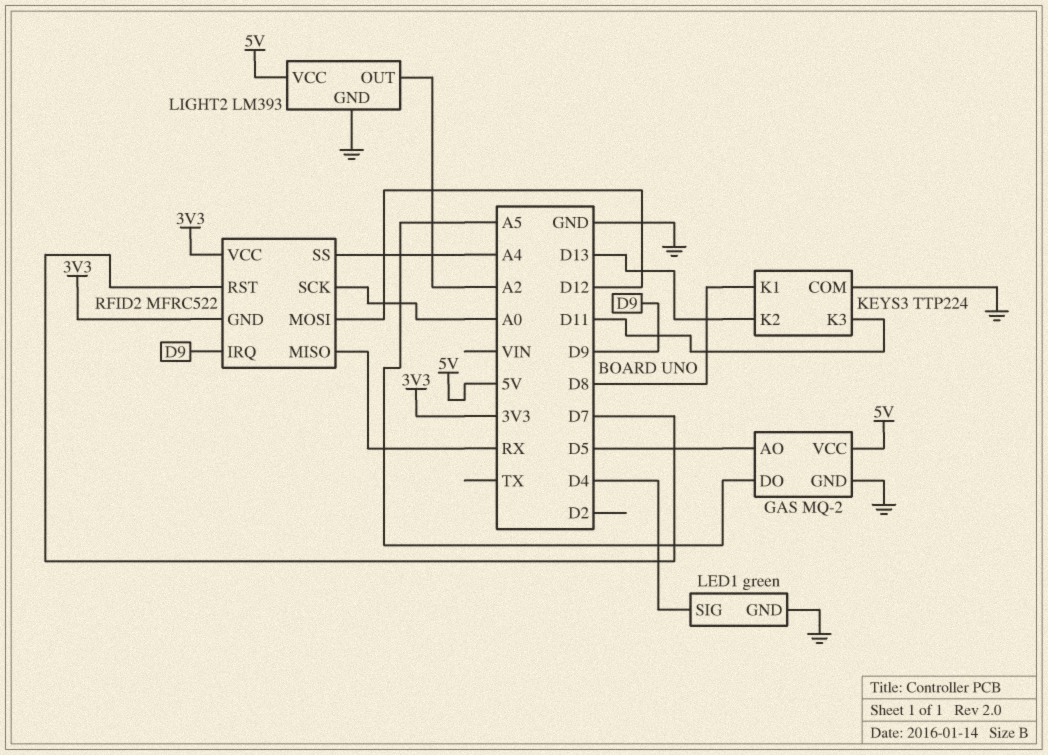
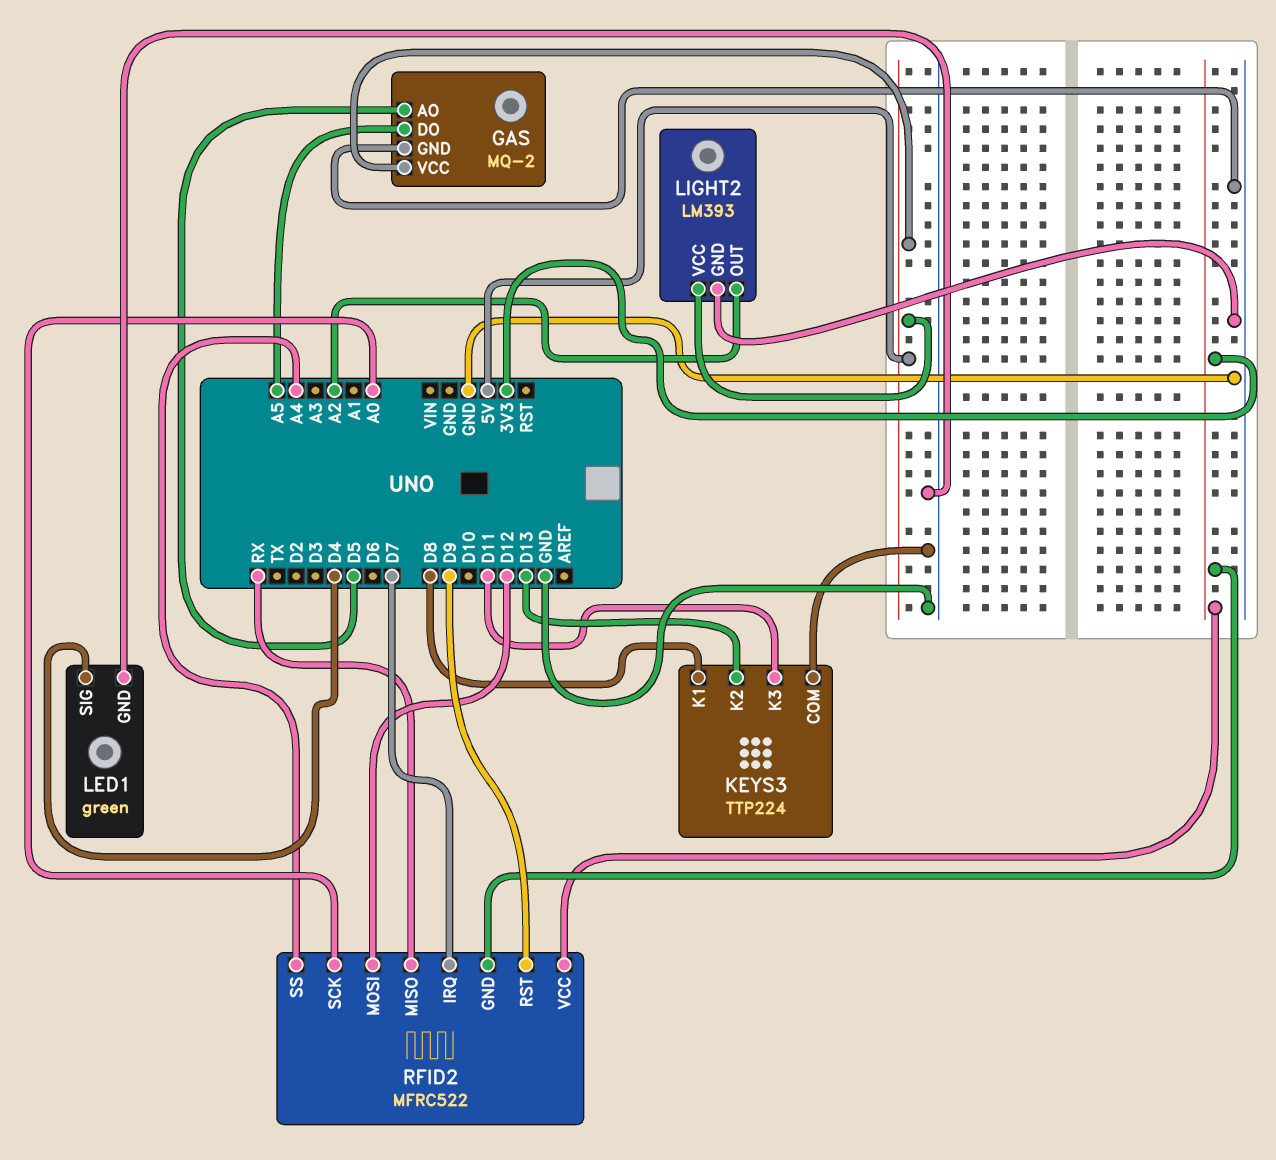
RFID2 pin IRQ: D9 -> D7
RFID2 pin RST: D7 -> D9

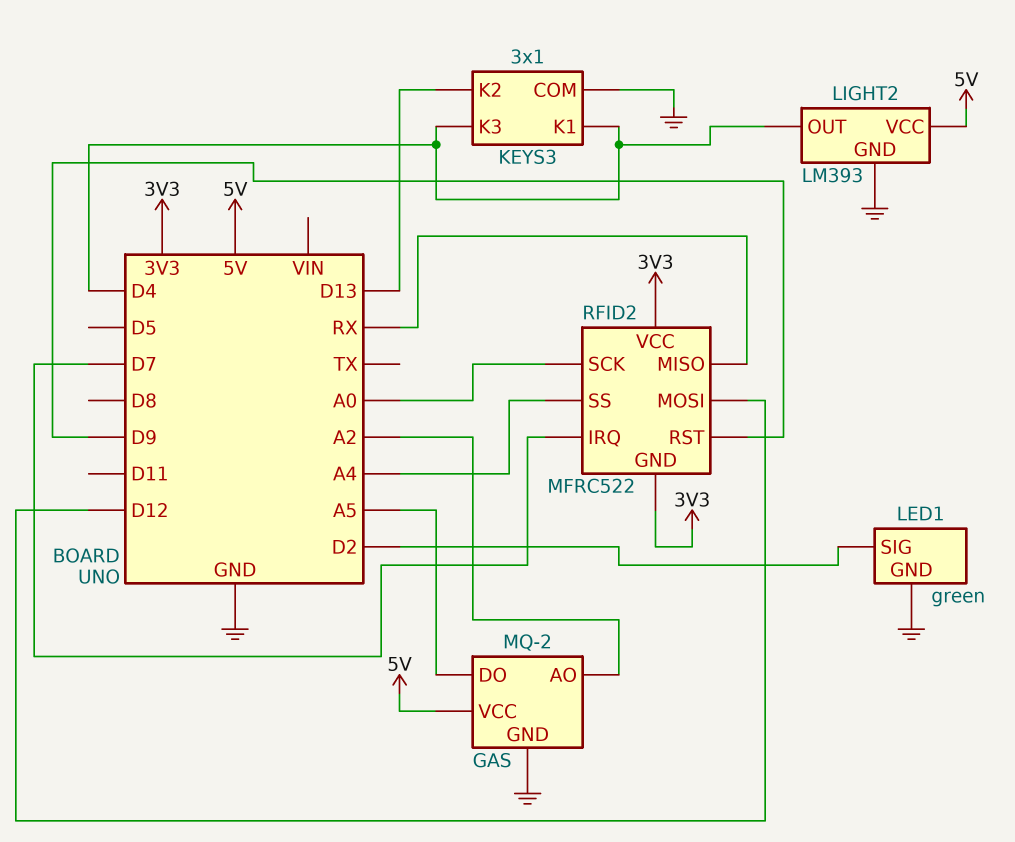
GAS pin AO: D5 -> A2
KEYS3: TTP224 -> 3x1
KEYS3 pin K1: D8 -> D4
KEYS3 pin K3: D11 -> D4
LED1 pin SIG: D4 -> D2
LIGHT2 pin OUT: A2 -> D4

